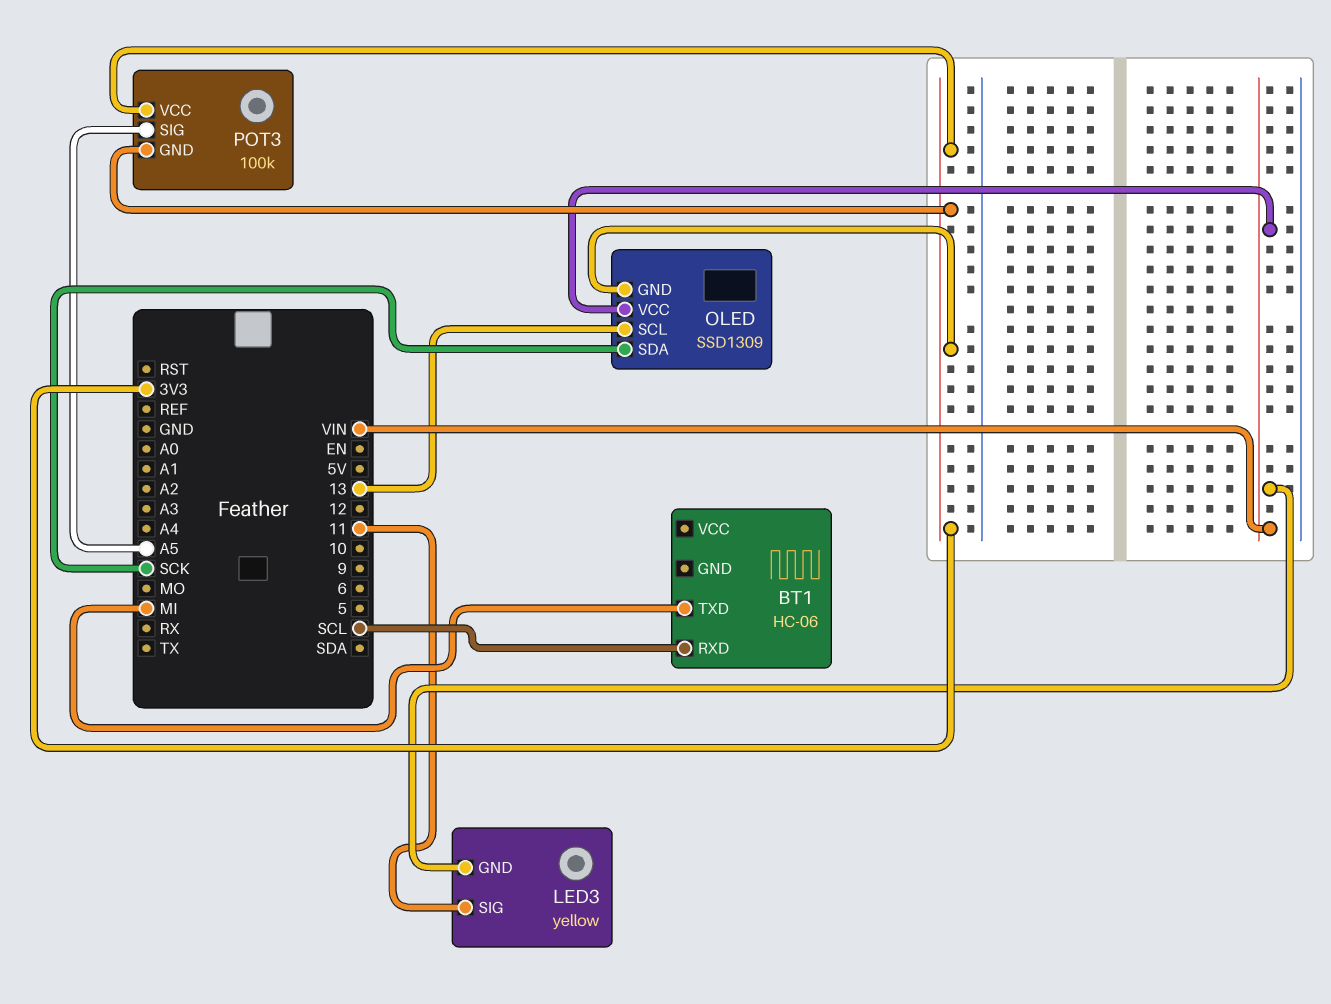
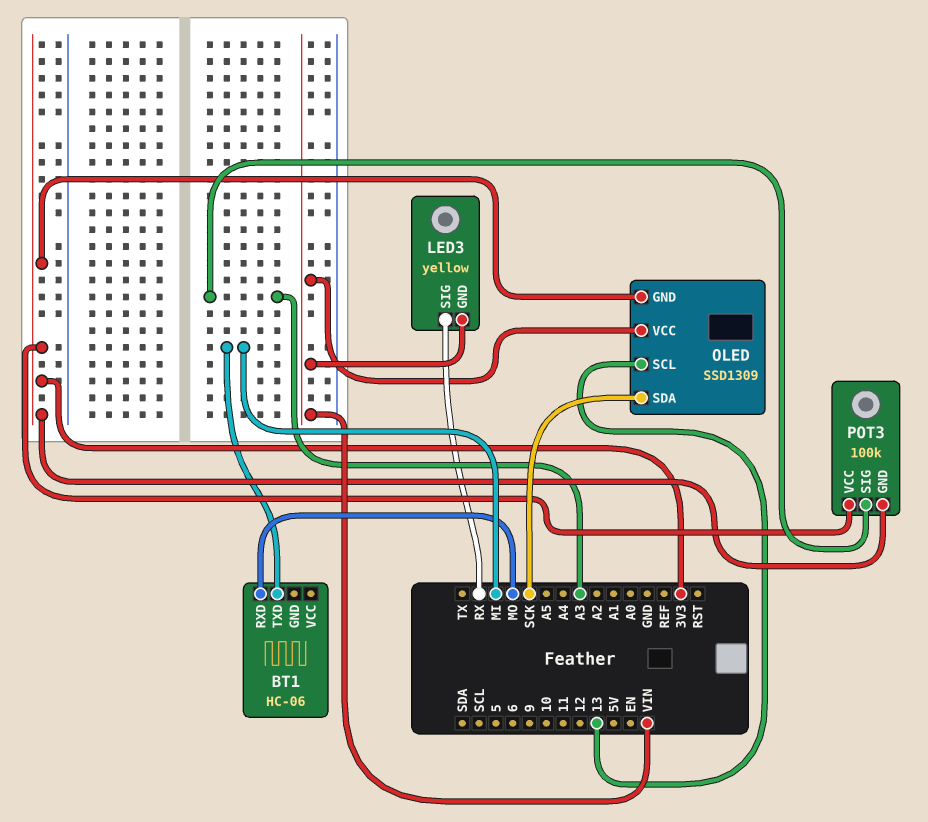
BT1 pin RXD: SCL -> MO
LED3 pin SIG: 11 -> RX
POT3 pin SIG: A5 -> A3

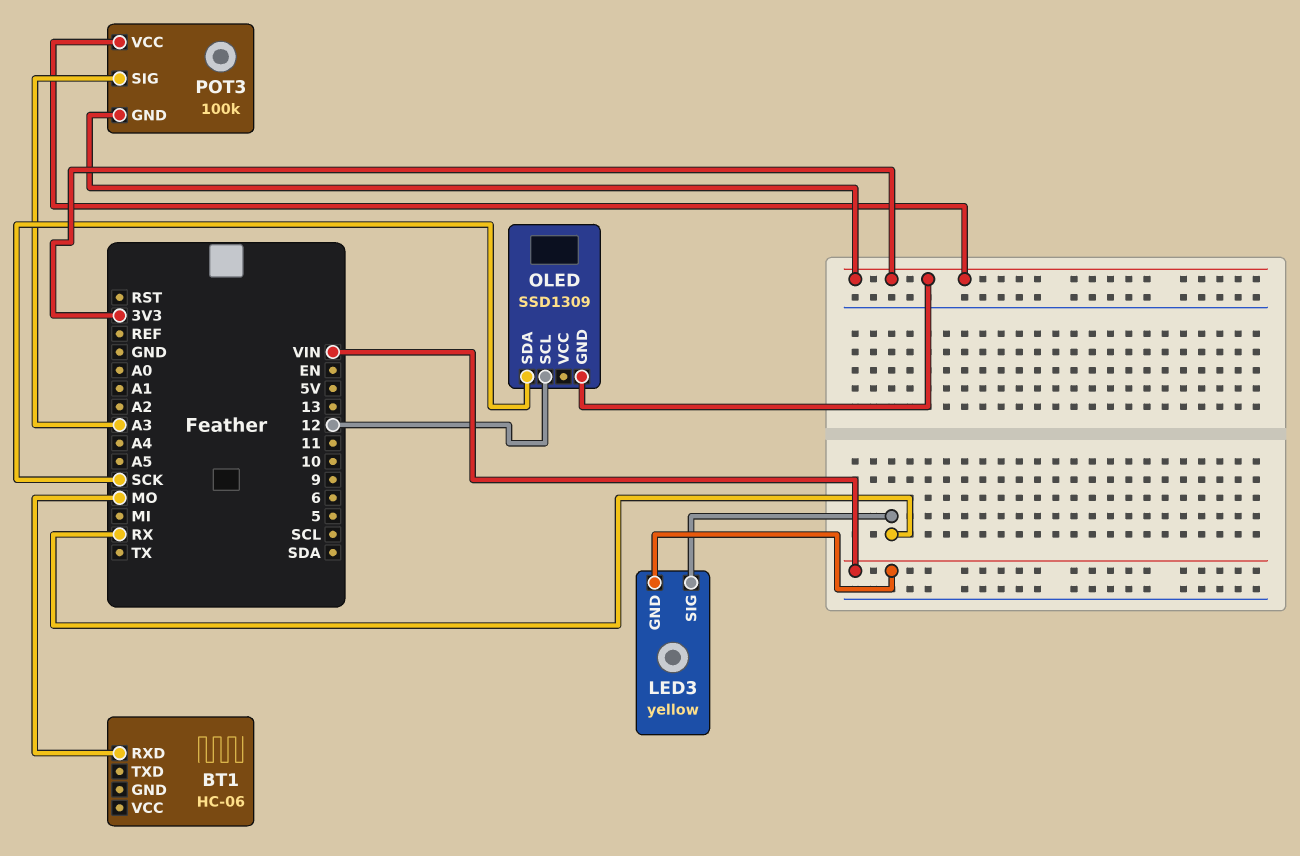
BT1 pin TXD: MI -> none
OLED pin SCL: 13 -> 12
OLED pin VCC: VIN -> none

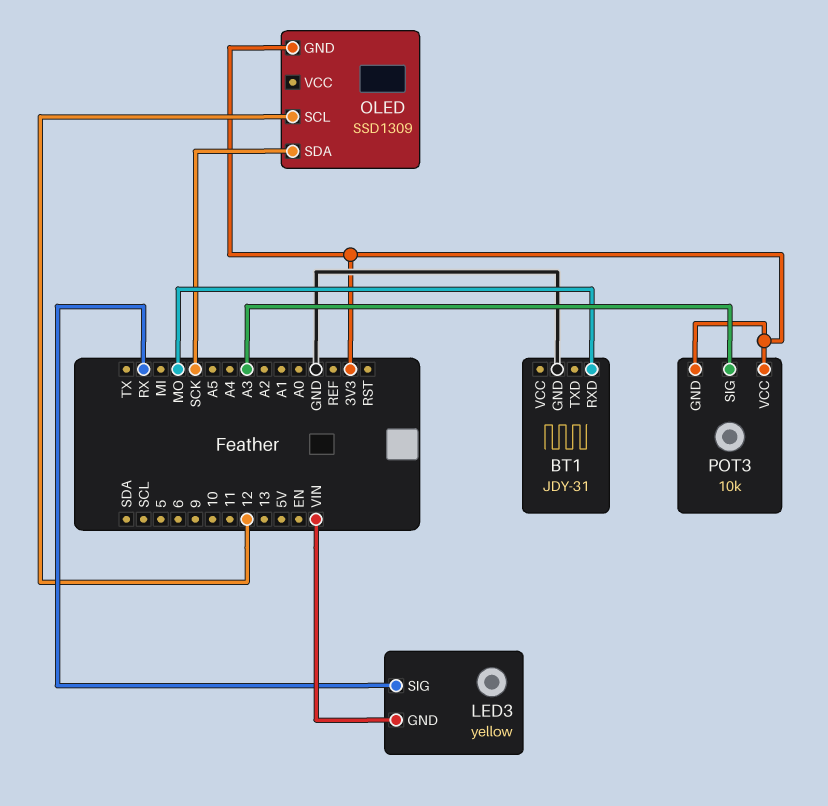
BT1: HC-06 -> JDY-31
BT1 pin GND: none -> GND
POT3: 100k -> 10k

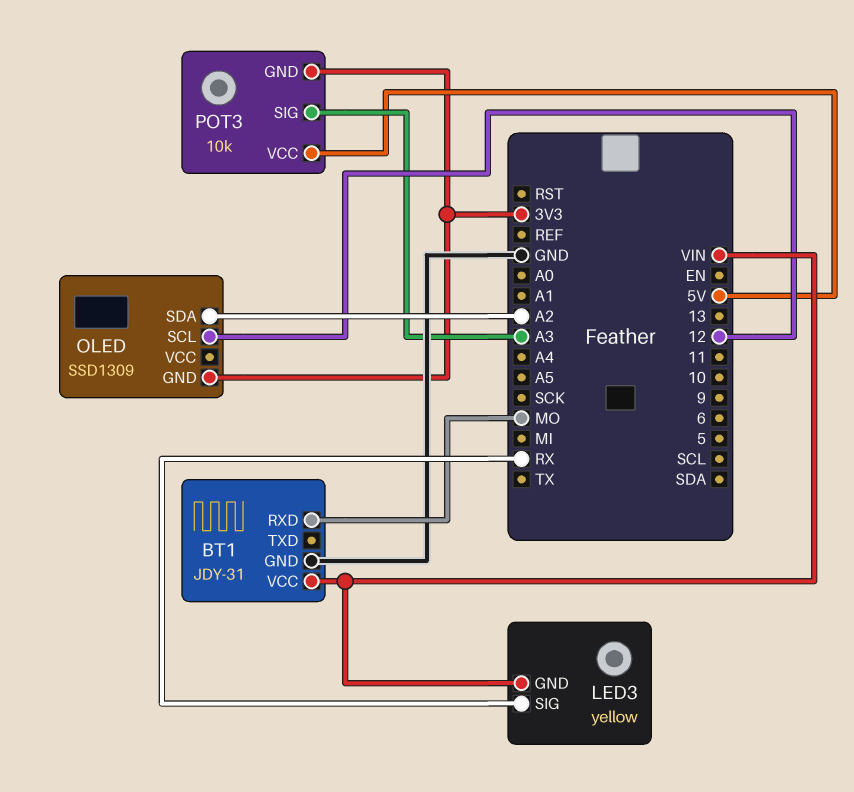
BT1 pin VCC: none -> VIN
OLED pin SDA: SCK -> A2
POT3 pin VCC: 3V3 -> 5V

